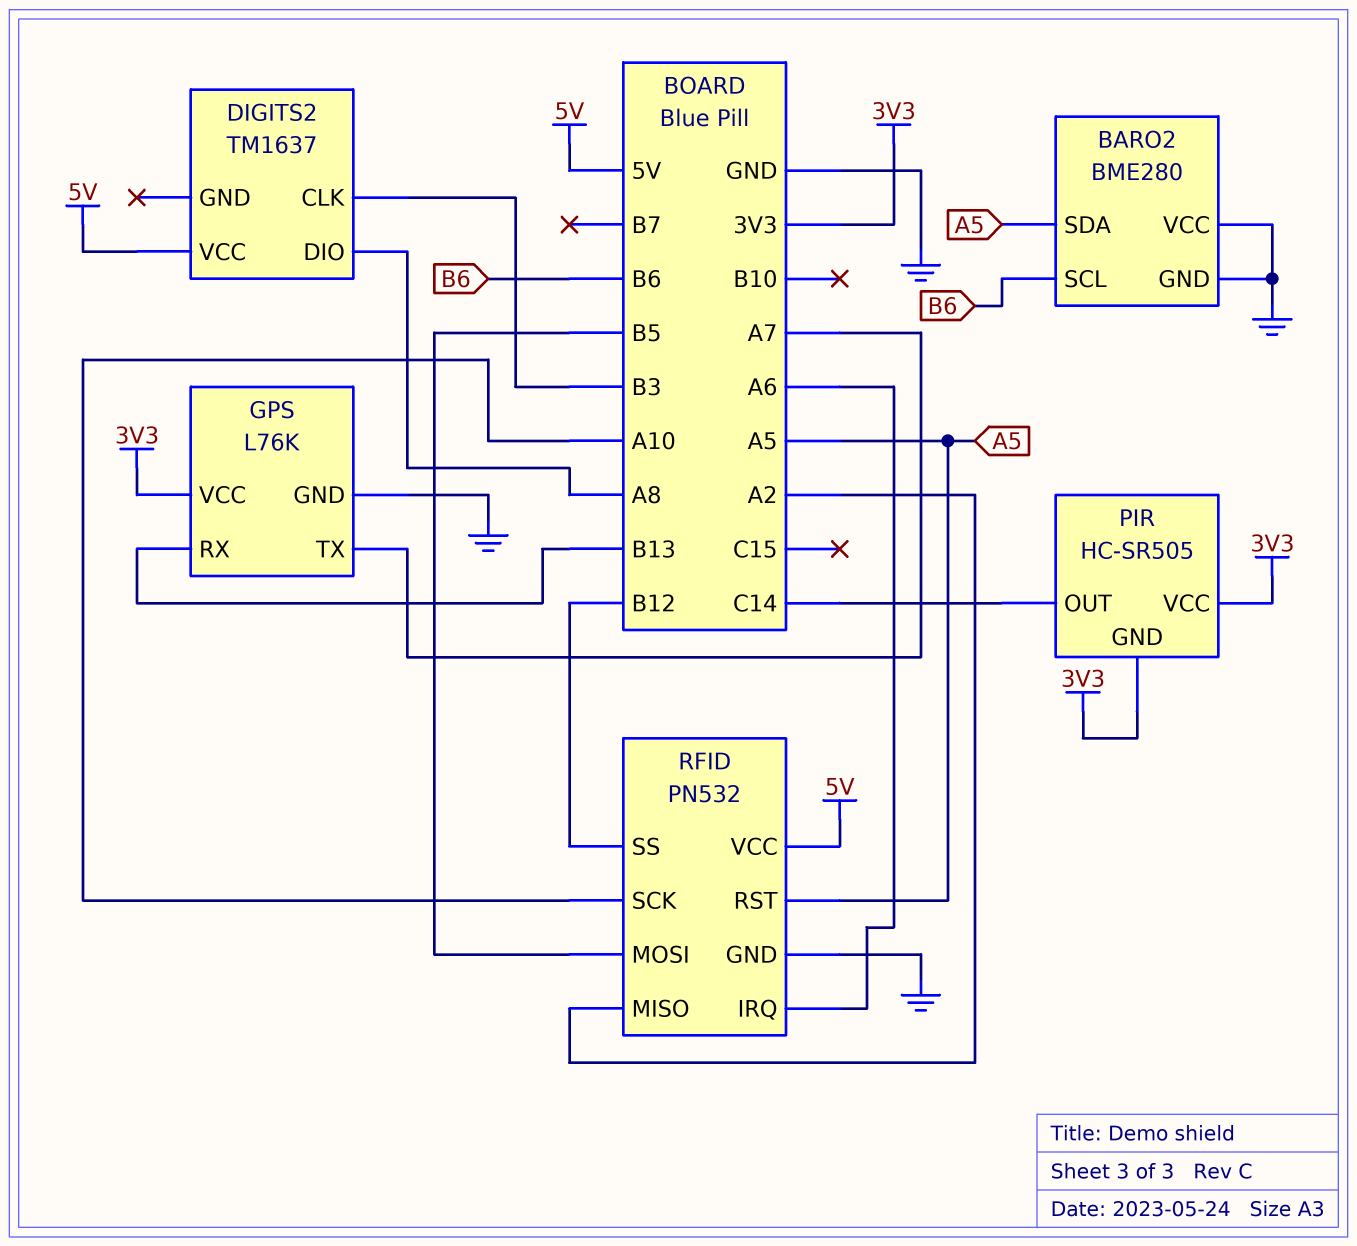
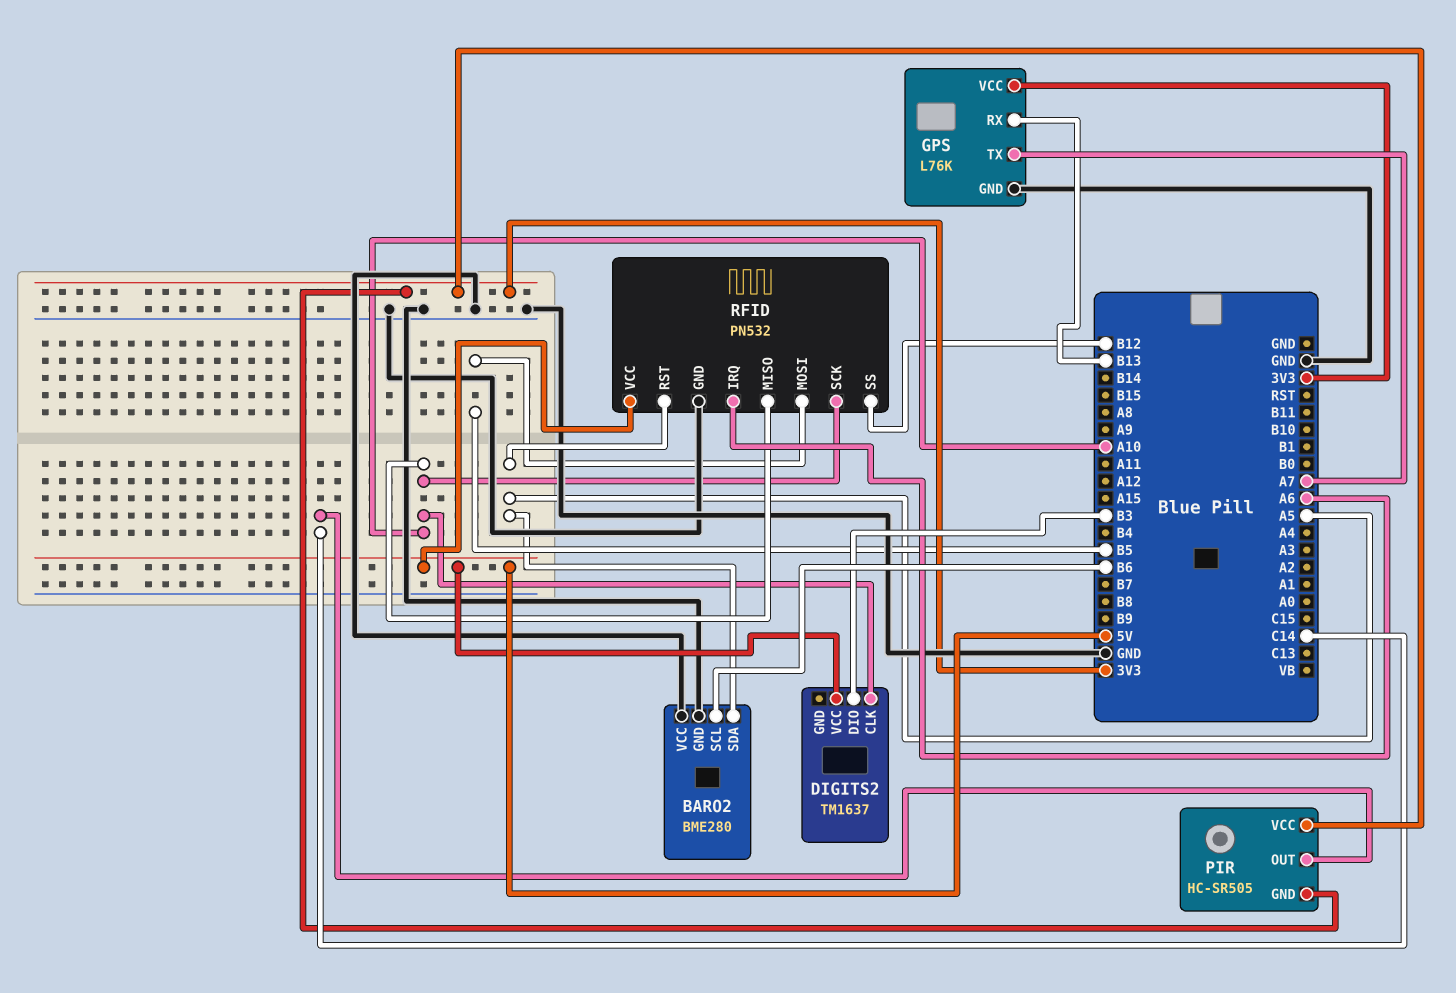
DIGITS2 pin CLK: B3 -> A10
DIGITS2 pin DIO: A8 -> B3
RFID pin MISO: A2 -> A10

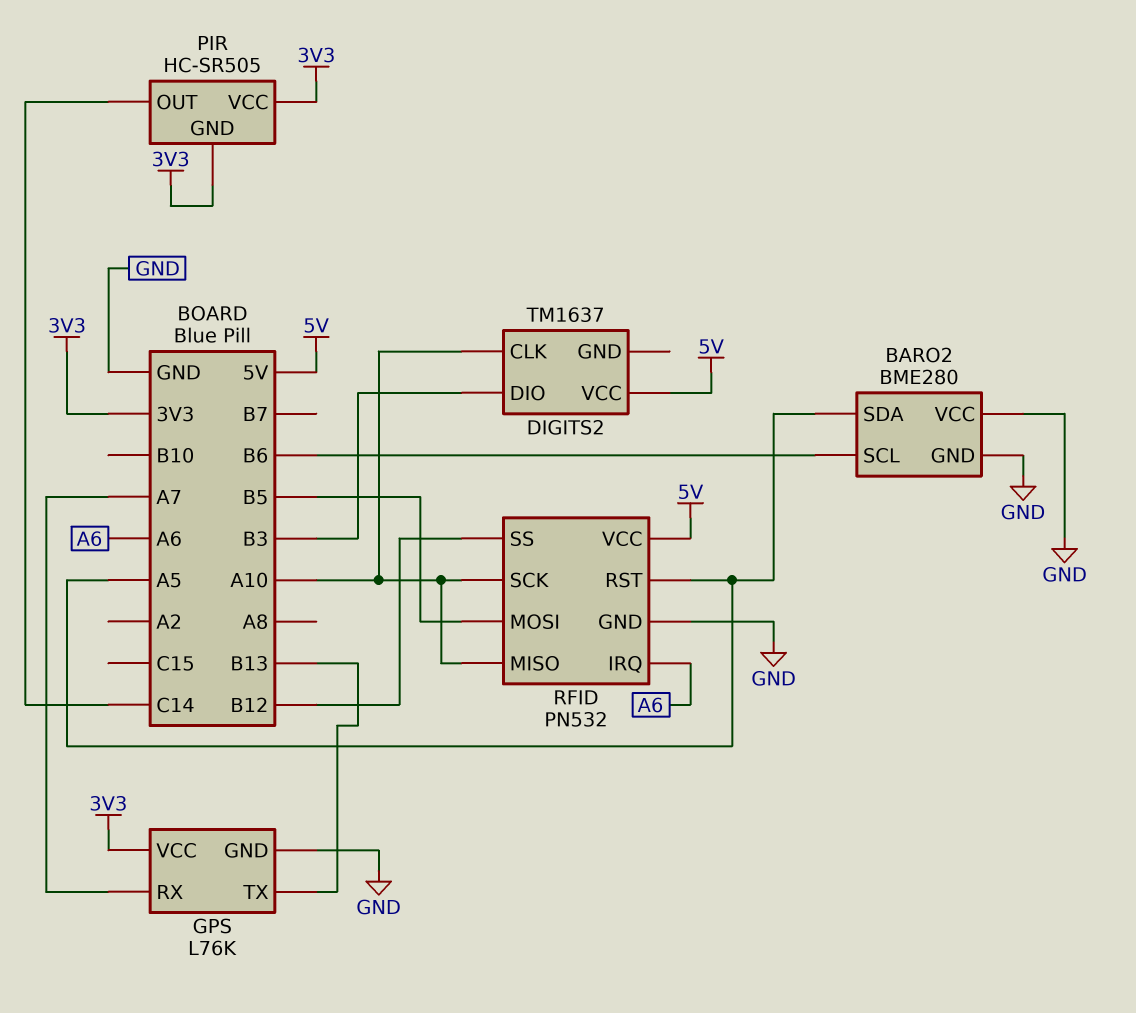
GPS pin RX: B13 -> A7
GPS pin TX: A7 -> B13

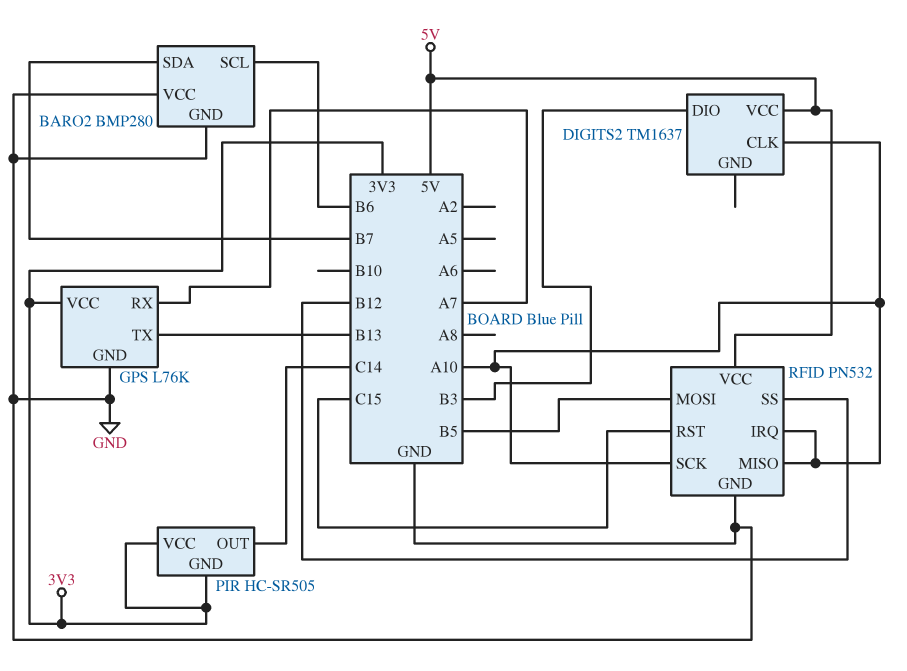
BARO2: BME280 -> BMP280
BARO2 pin SDA: A5 -> B7
RFID pin IRQ: A6 -> A10
RFID pin RST: A5 -> C15

